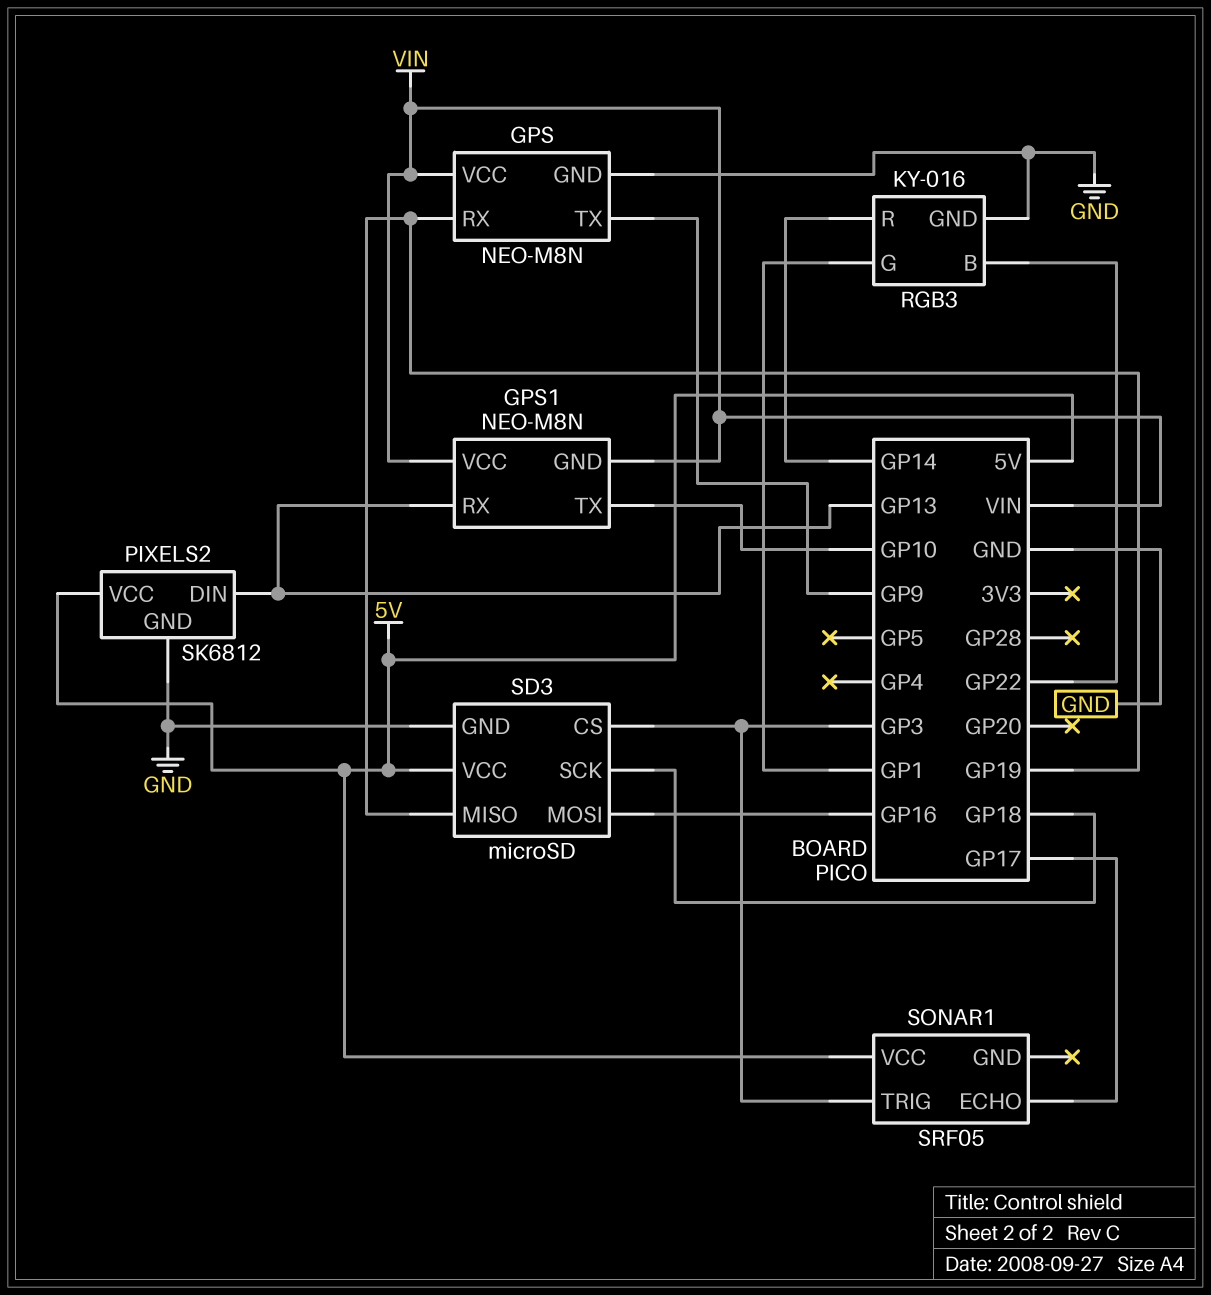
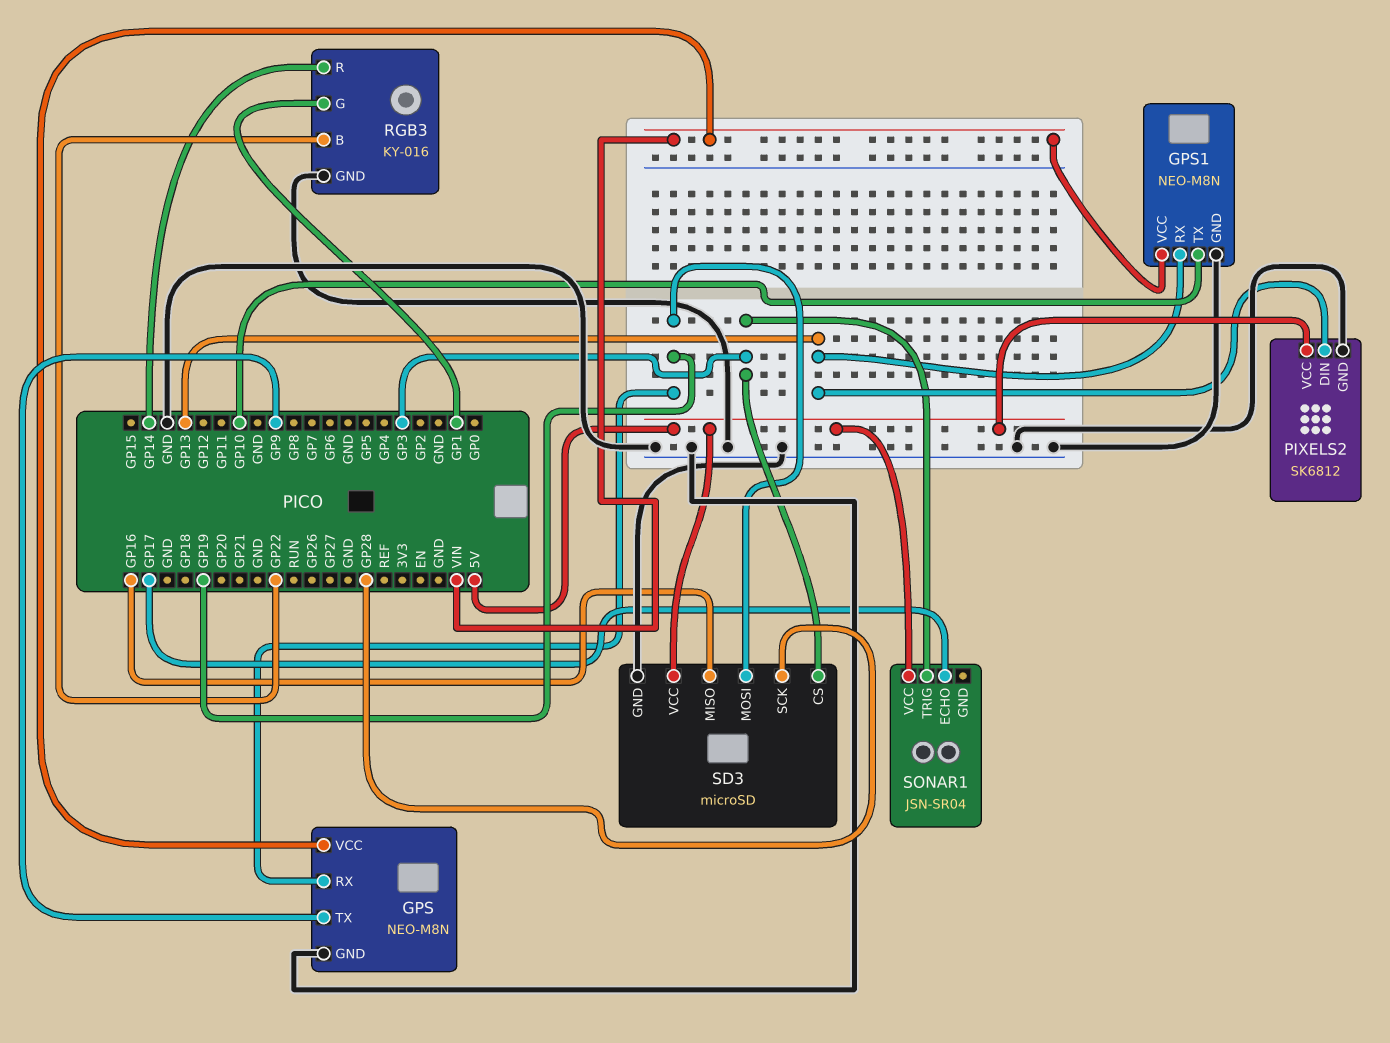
GPS1 pin GND: VIN -> GND
SD3 pin MISO: GP19 -> GP16
SD3 pin MOSI: GP16 -> GP19
SD3 pin SCK: GP18 -> GP28
SONAR1: SRF05 -> JSN-SR04

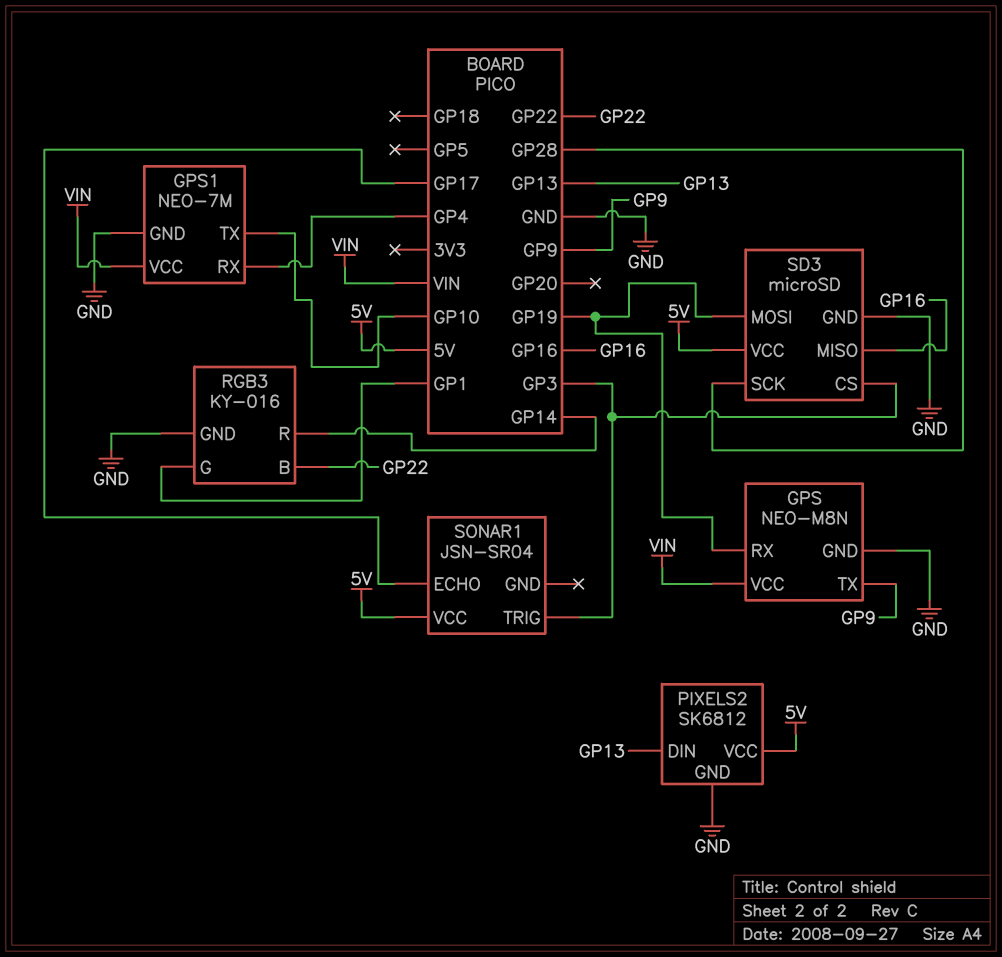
GPS1: NEO-M8N -> NEO-7M
GPS1 pin RX: GP13 -> GP4

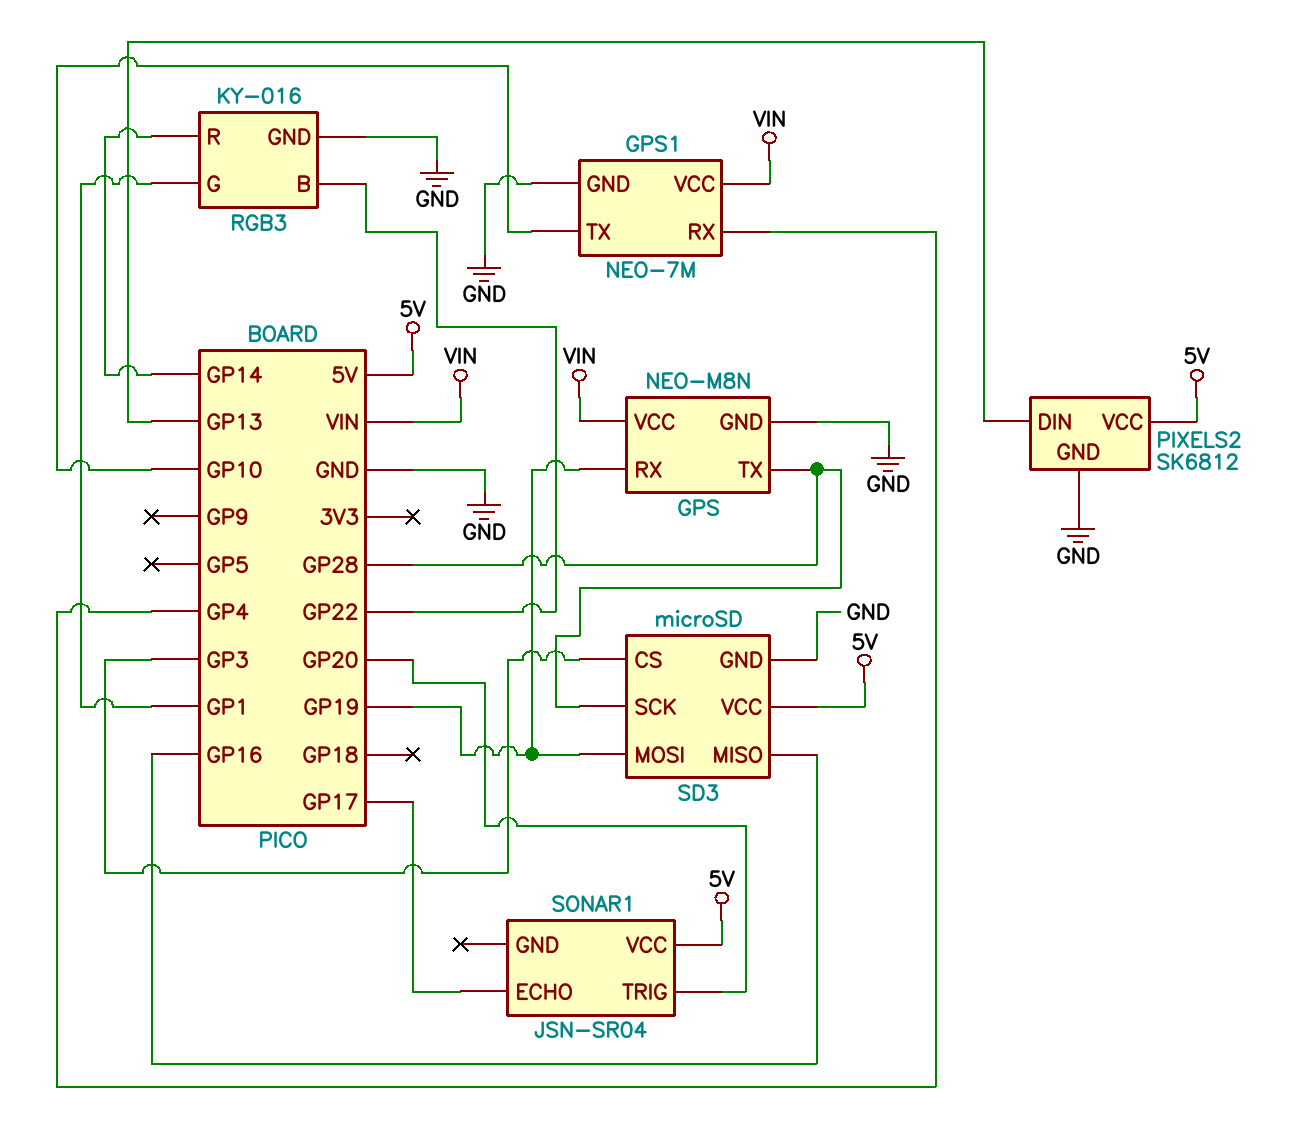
GPS pin TX: GP9 -> GP28
SONAR1 pin TRIG: GP3 -> GP20

